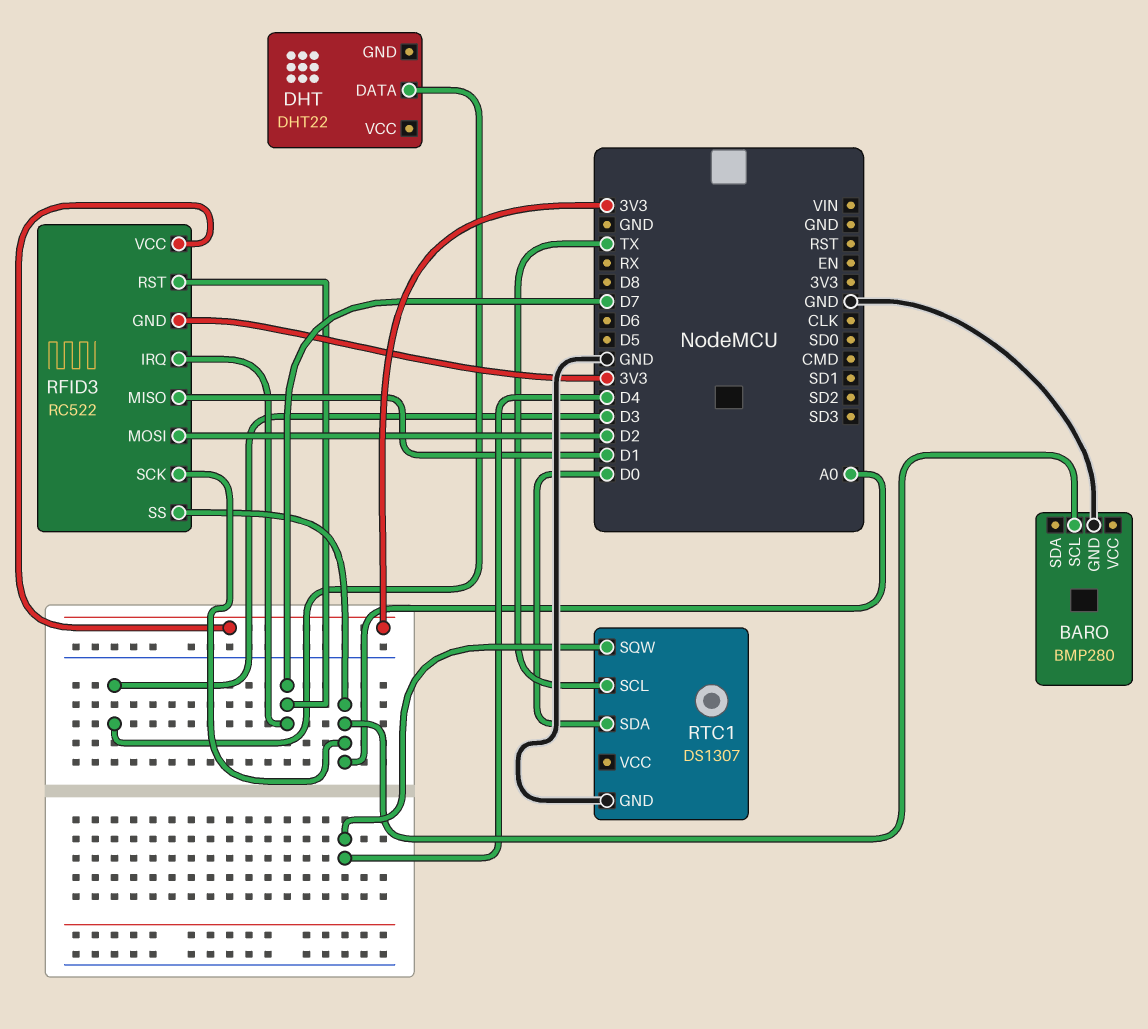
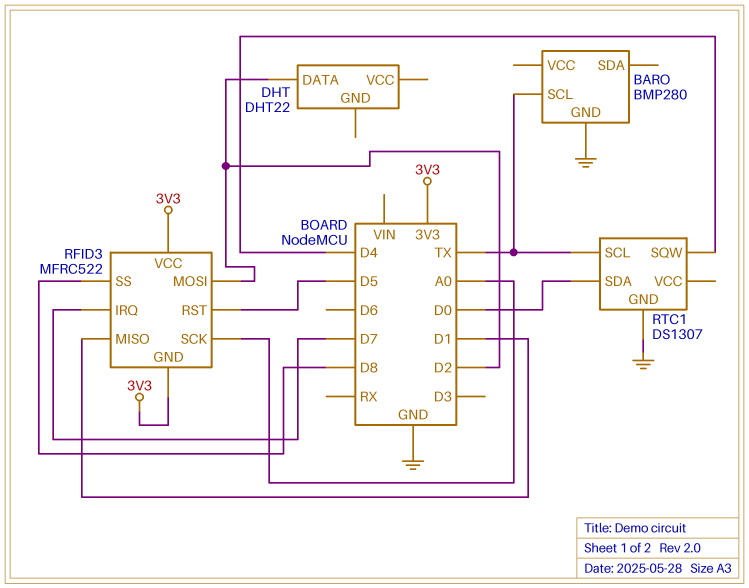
BARO pin SCL: A0 -> TX
DHT pin DATA: D3 -> D2
RFID3: RC522 -> MFRC522
RFID3 pin RST: D7 -> D5
RFID3 pin SS: A0 -> D8

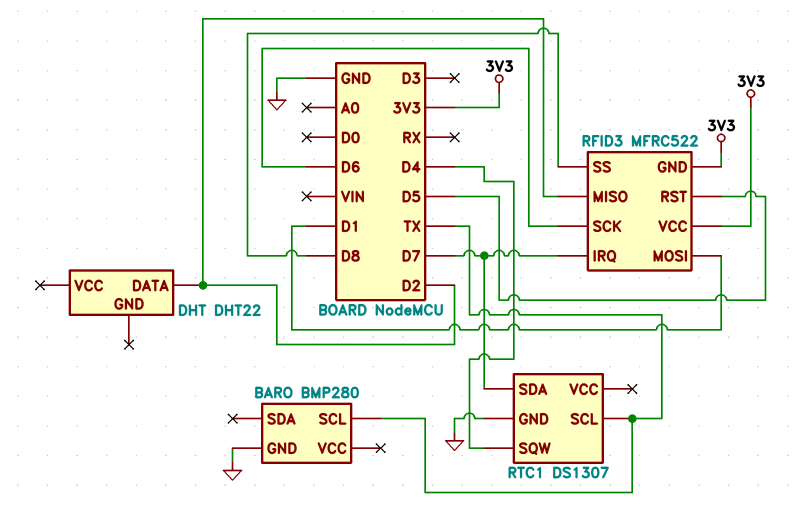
RFID3 pin MISO: D1 -> D2
RFID3 pin MOSI: D2 -> D1
RFID3 pin SCK: A0 -> D6
RTC1 pin SDA: D0 -> D7

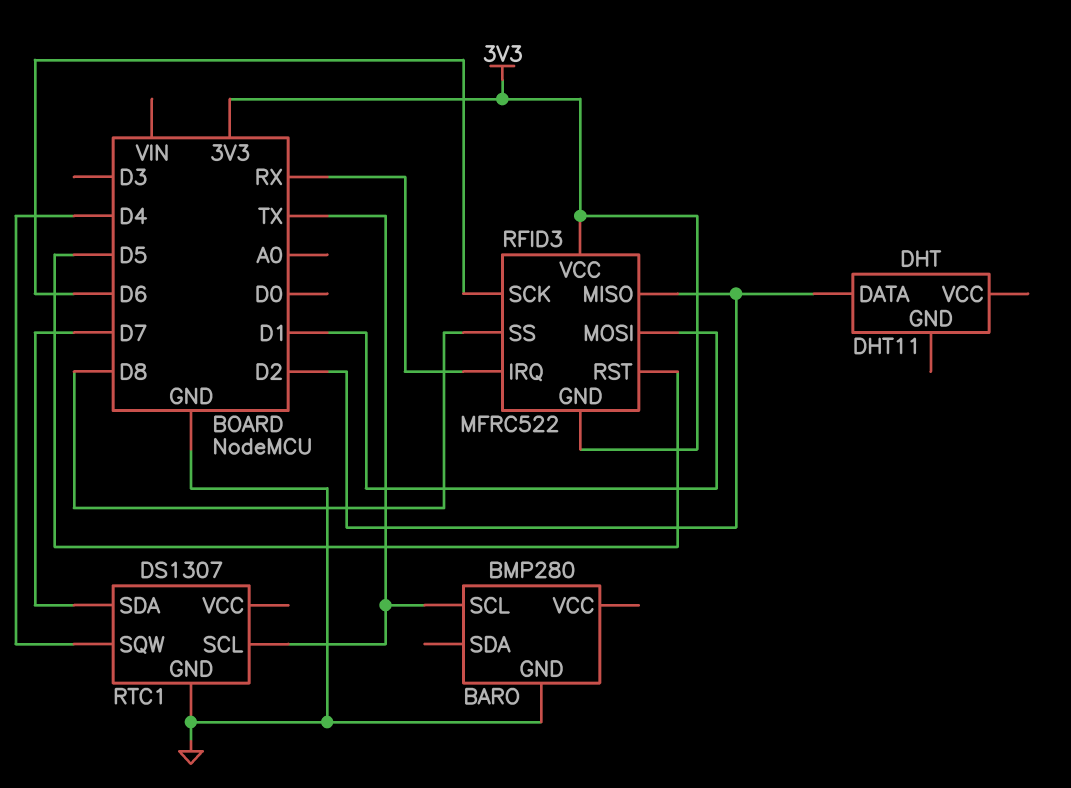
DHT: DHT22 -> DHT11
RFID3 pin IRQ: D7 -> RX

